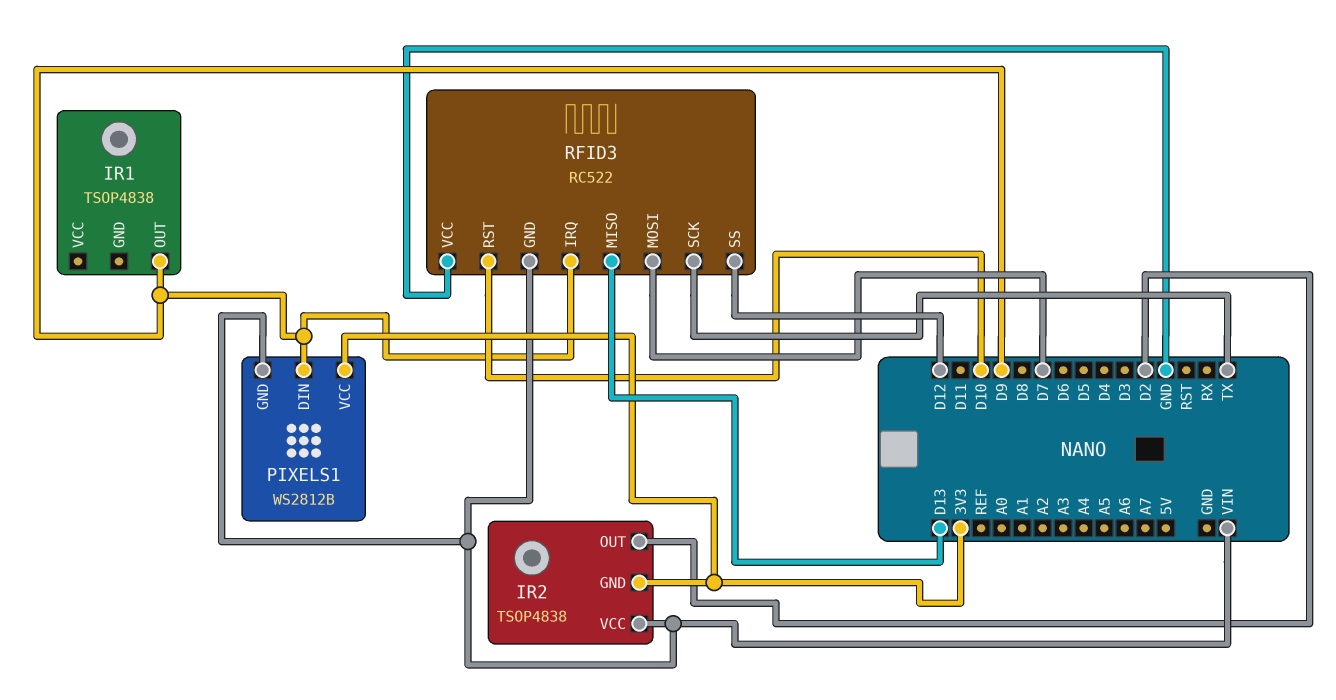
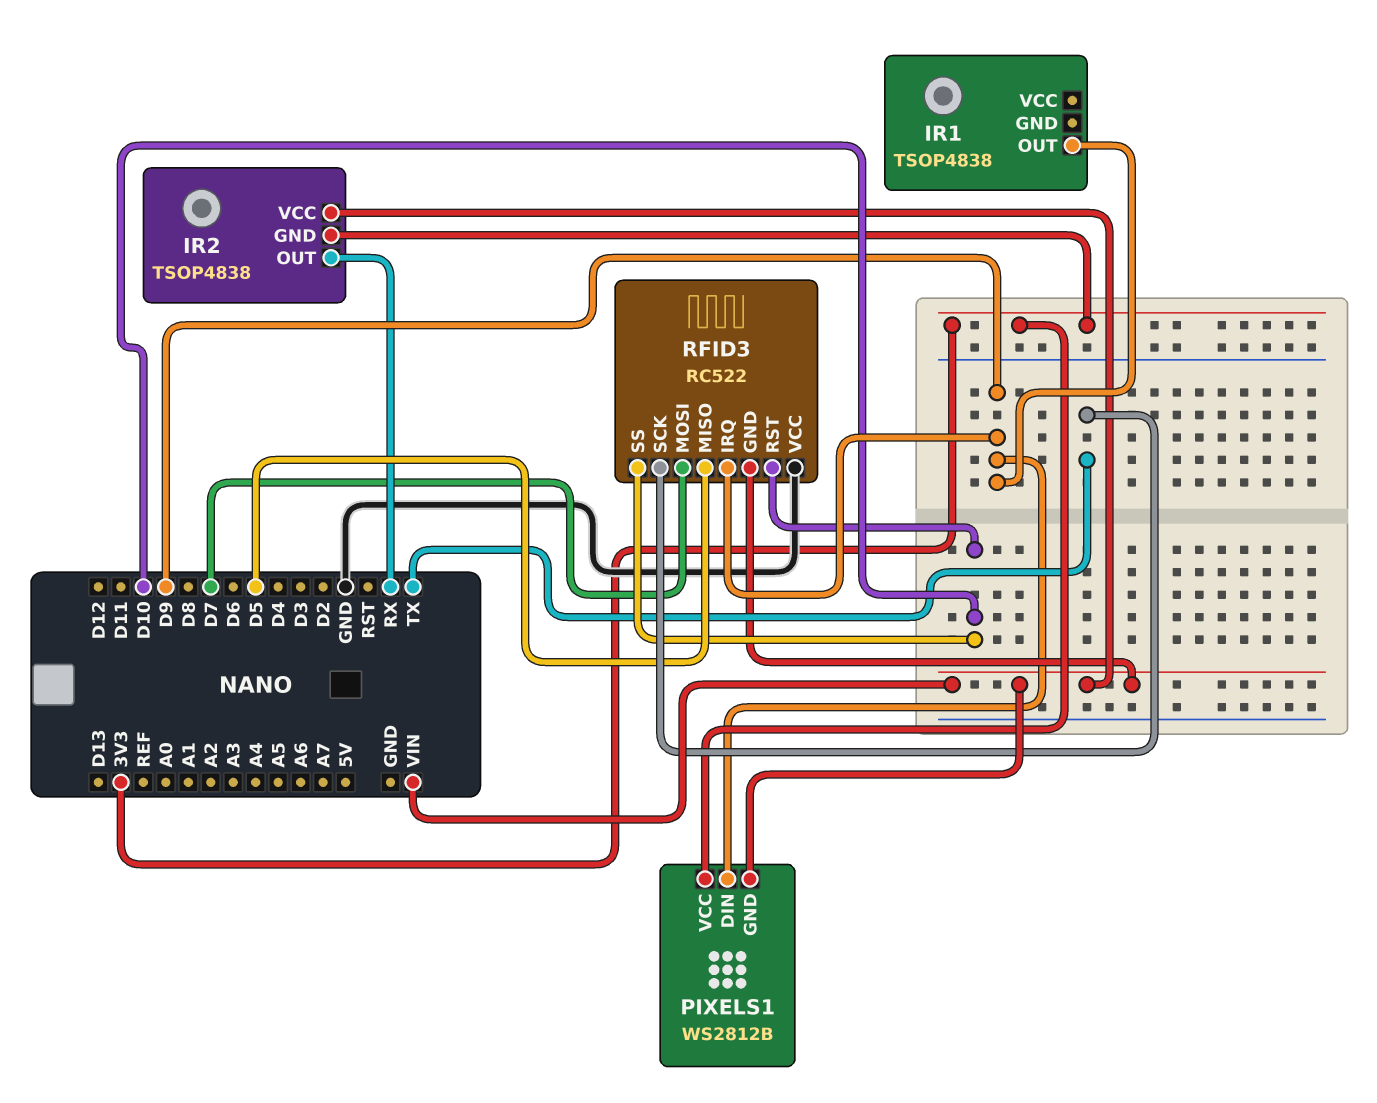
IR2 pin OUT: D2 -> RX
RFID3 pin MISO: D13 -> D5
RFID3 pin SS: D12 -> D10

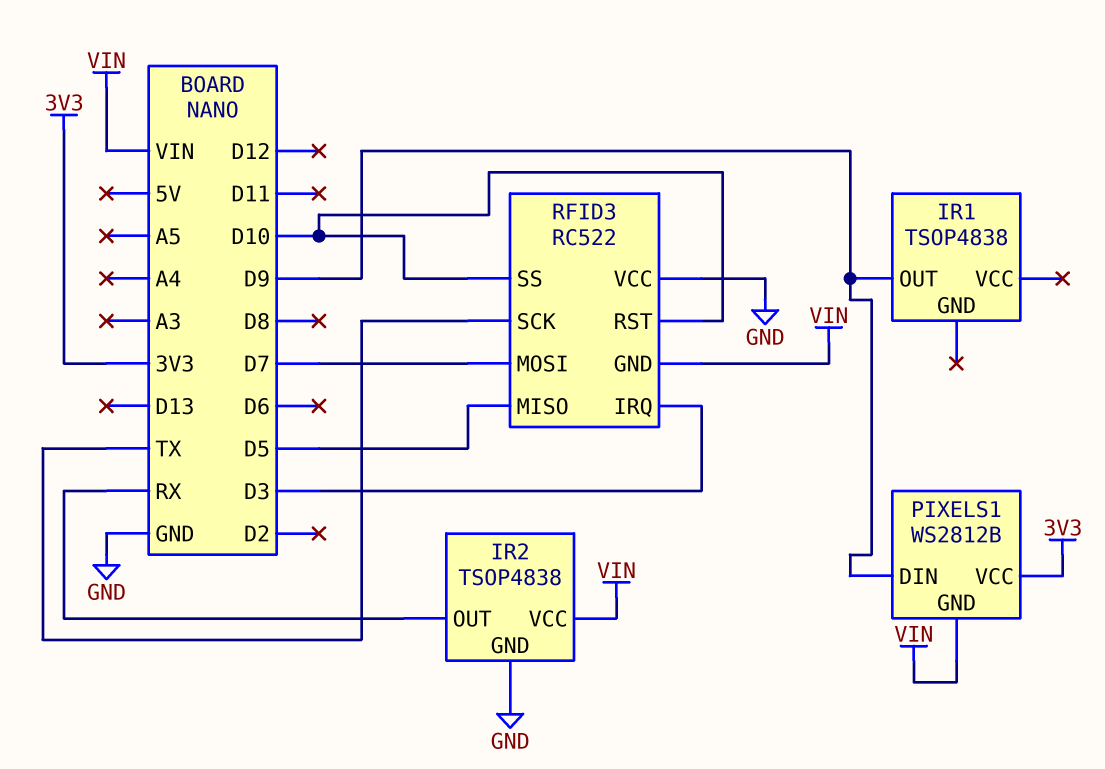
IR2 pin GND: 3V3 -> GND
RFID3 pin IRQ: D9 -> D3

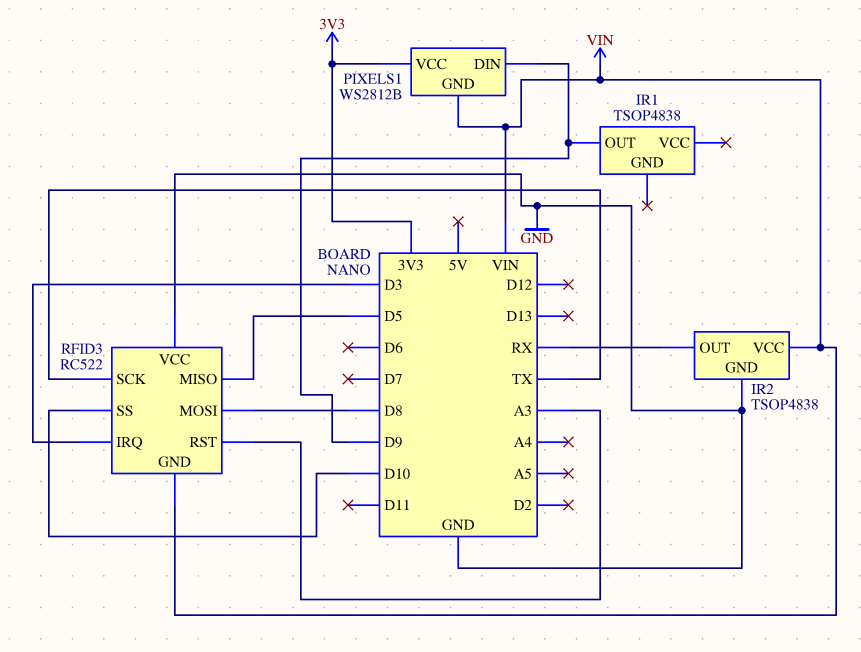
RFID3 pin MOSI: D7 -> D8
RFID3 pin RST: D10 -> A3

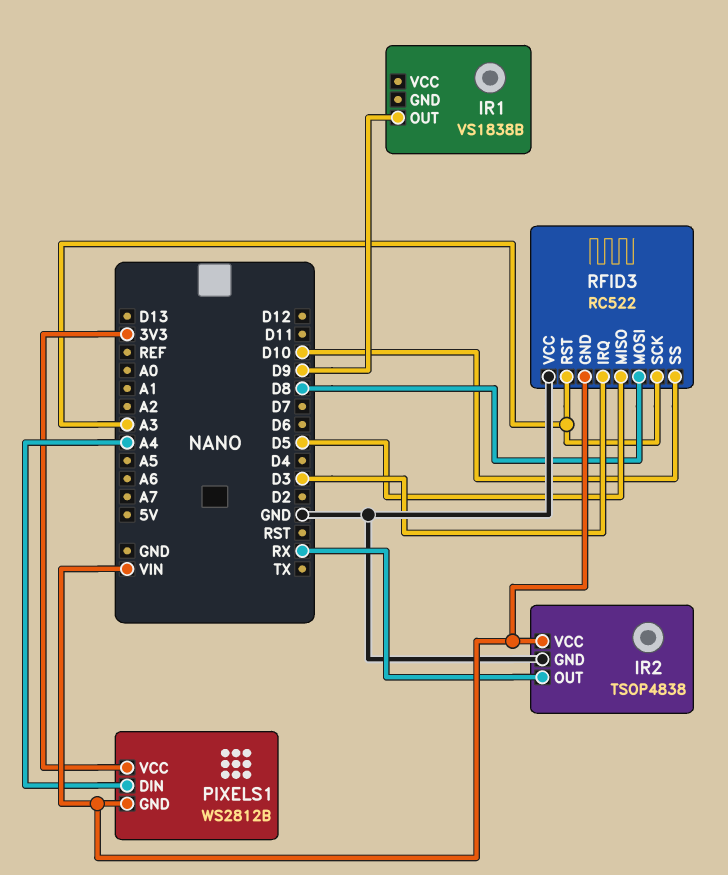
IR1: TSOP4838 -> VS1838B
PIXELS1 pin DIN: D9 -> A4
RFID3 pin SCK: TX -> A3

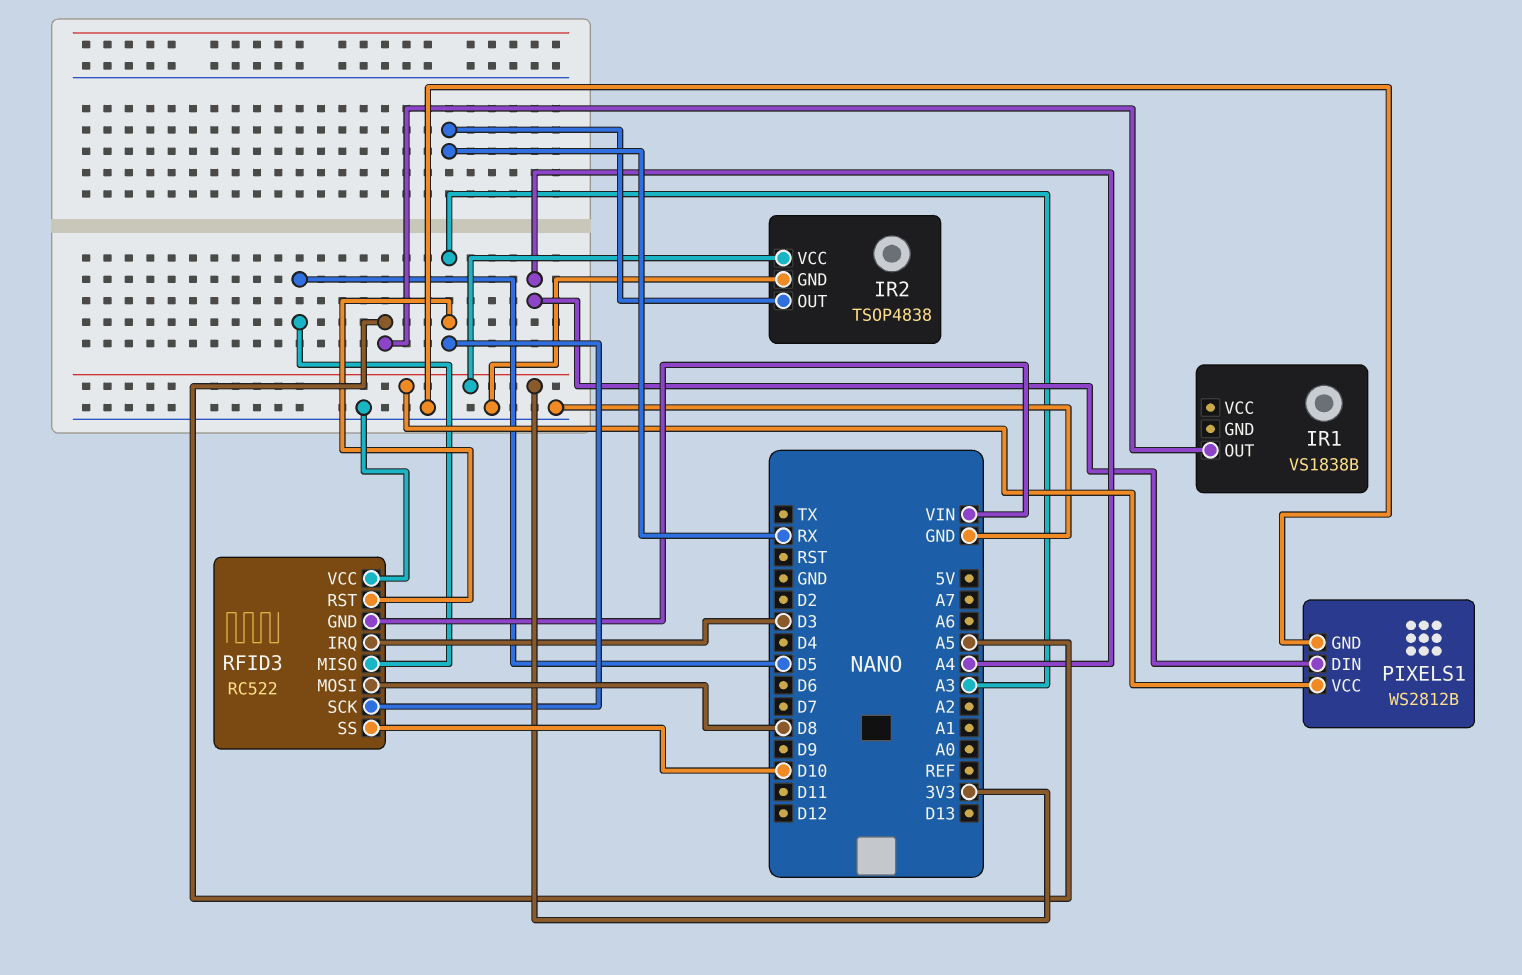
IR1 pin OUT: D9 -> A5
IR2 pin VCC: VIN -> 3V3
PIXELS1 pin GND: VIN -> GND

